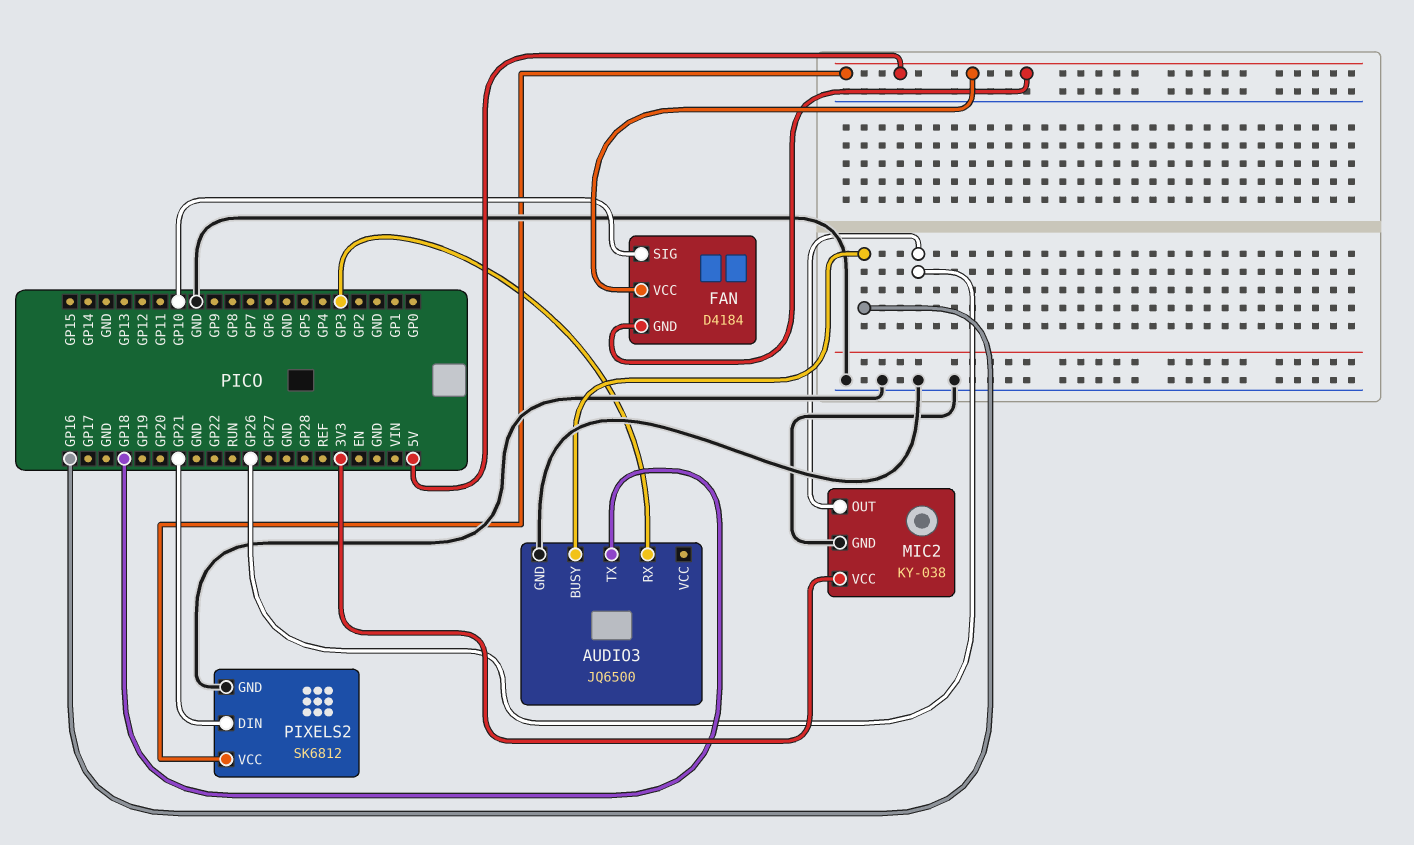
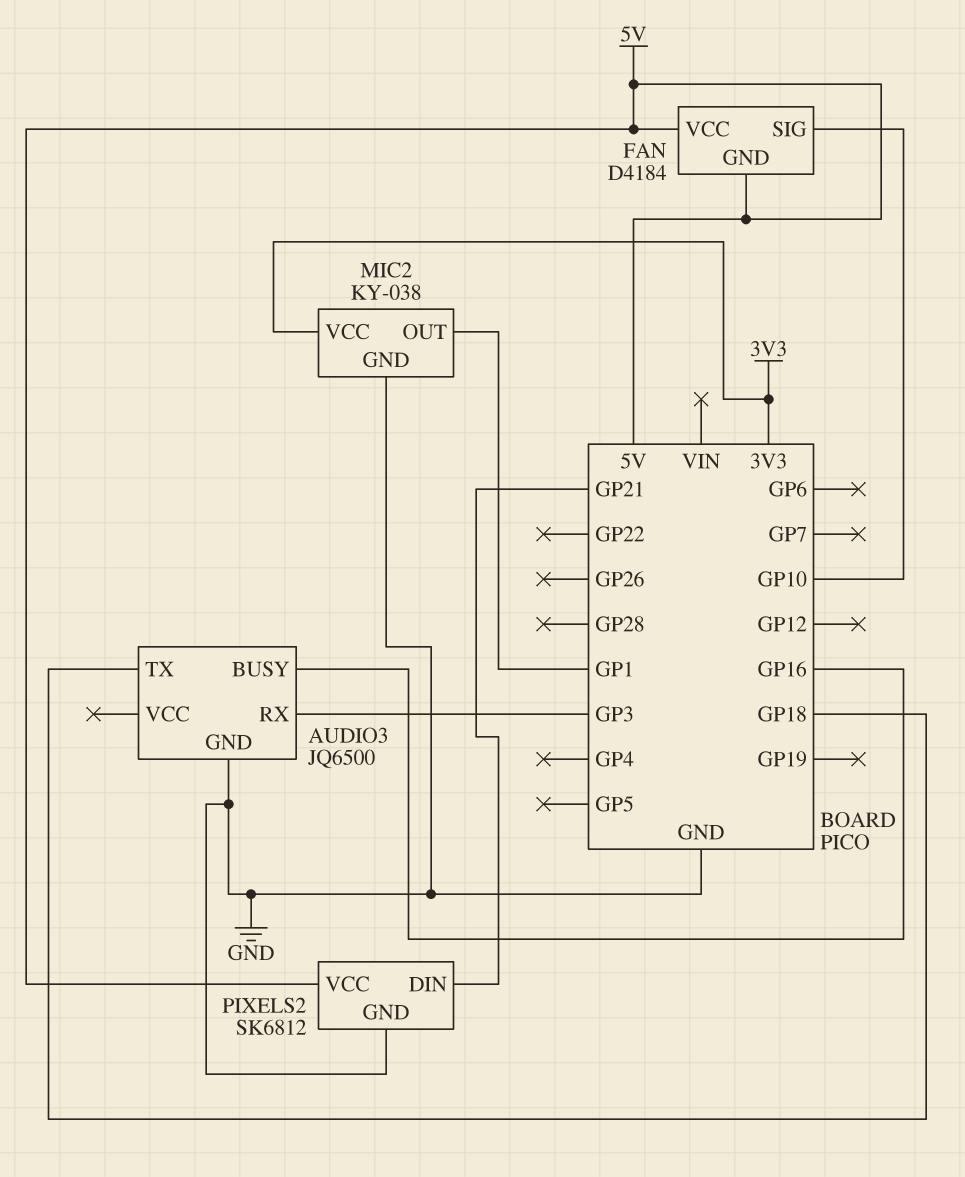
MIC2 pin OUT: GP26 -> GP1

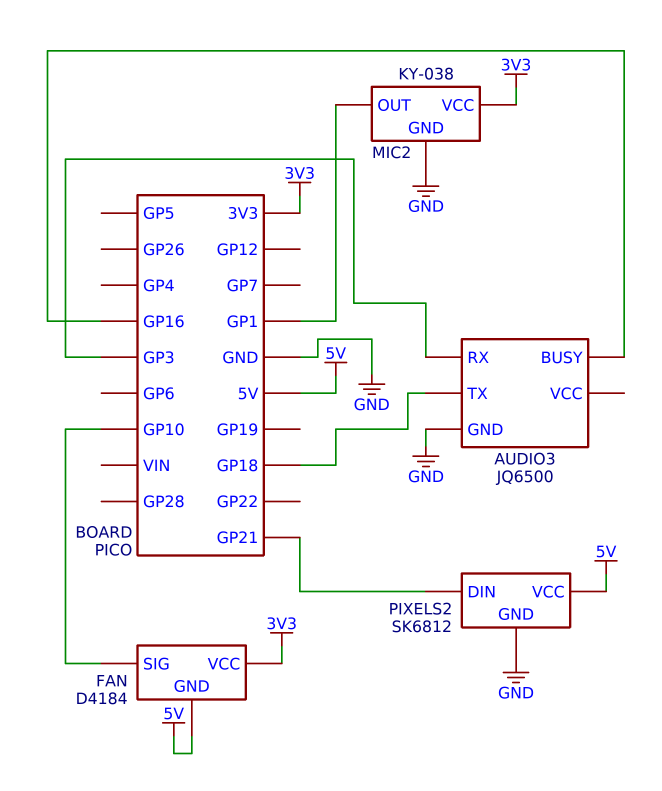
FAN pin VCC: 5V -> 3V3

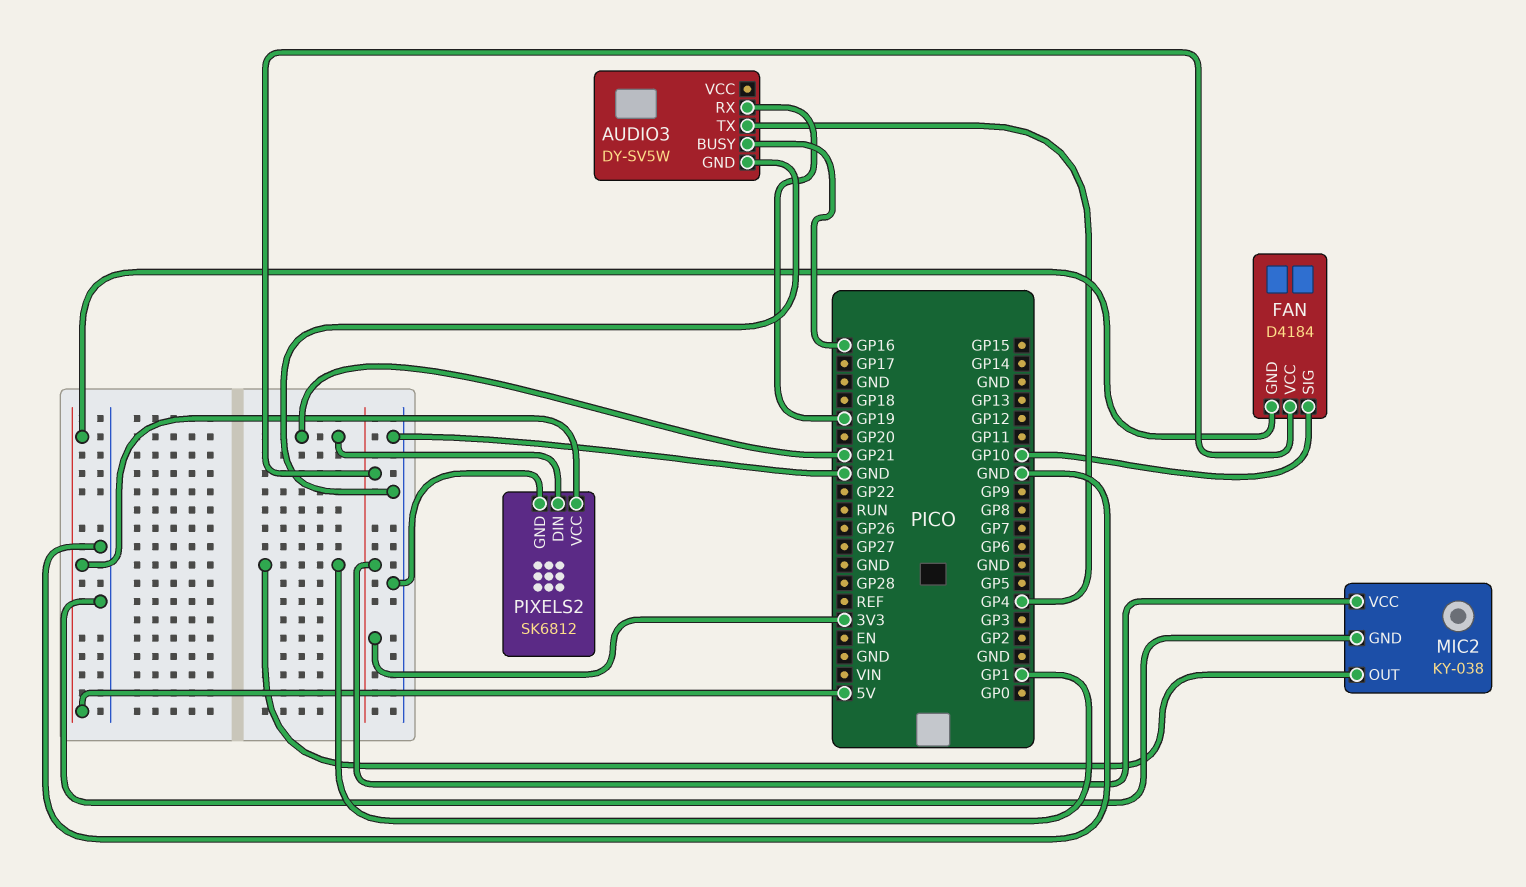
AUDIO3: JQ6500 -> DY-SV5W
AUDIO3 pin RX: GP3 -> GP19
AUDIO3 pin TX: GP18 -> GP4

